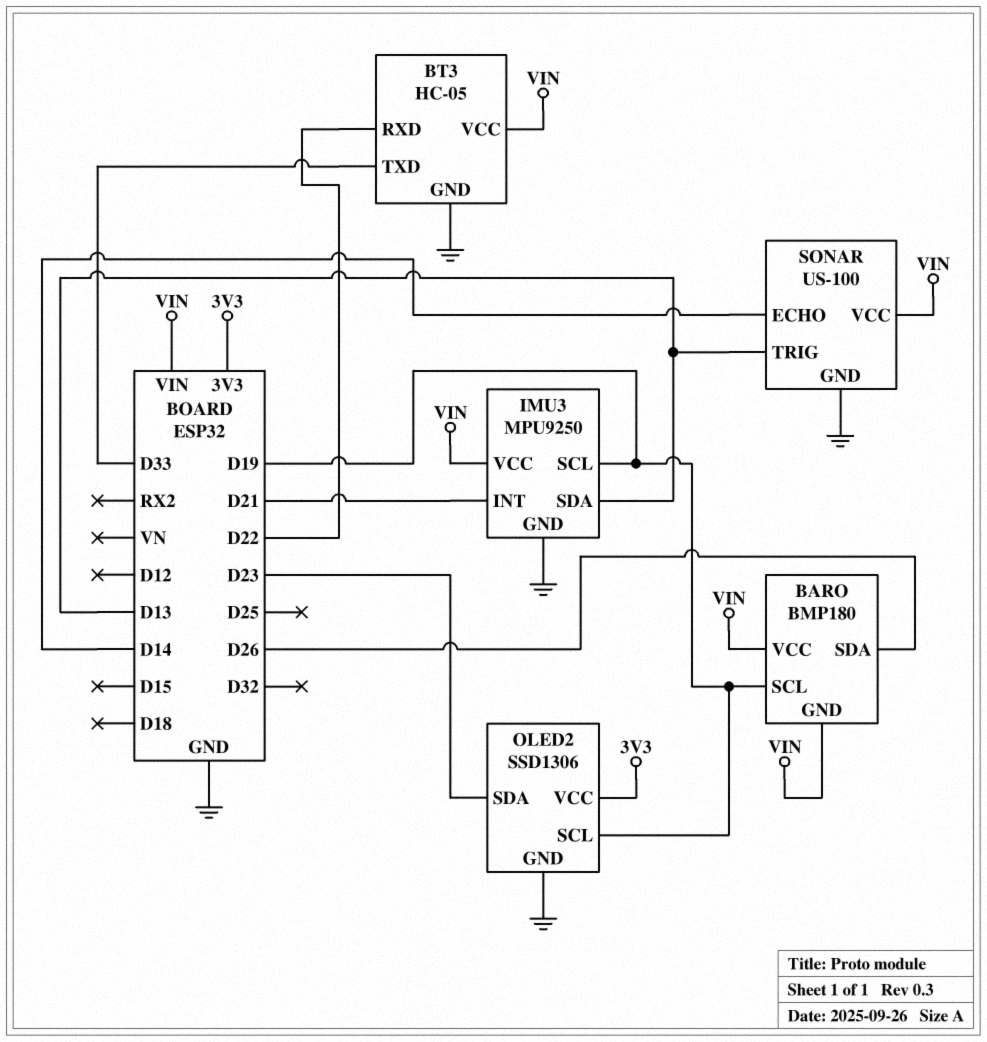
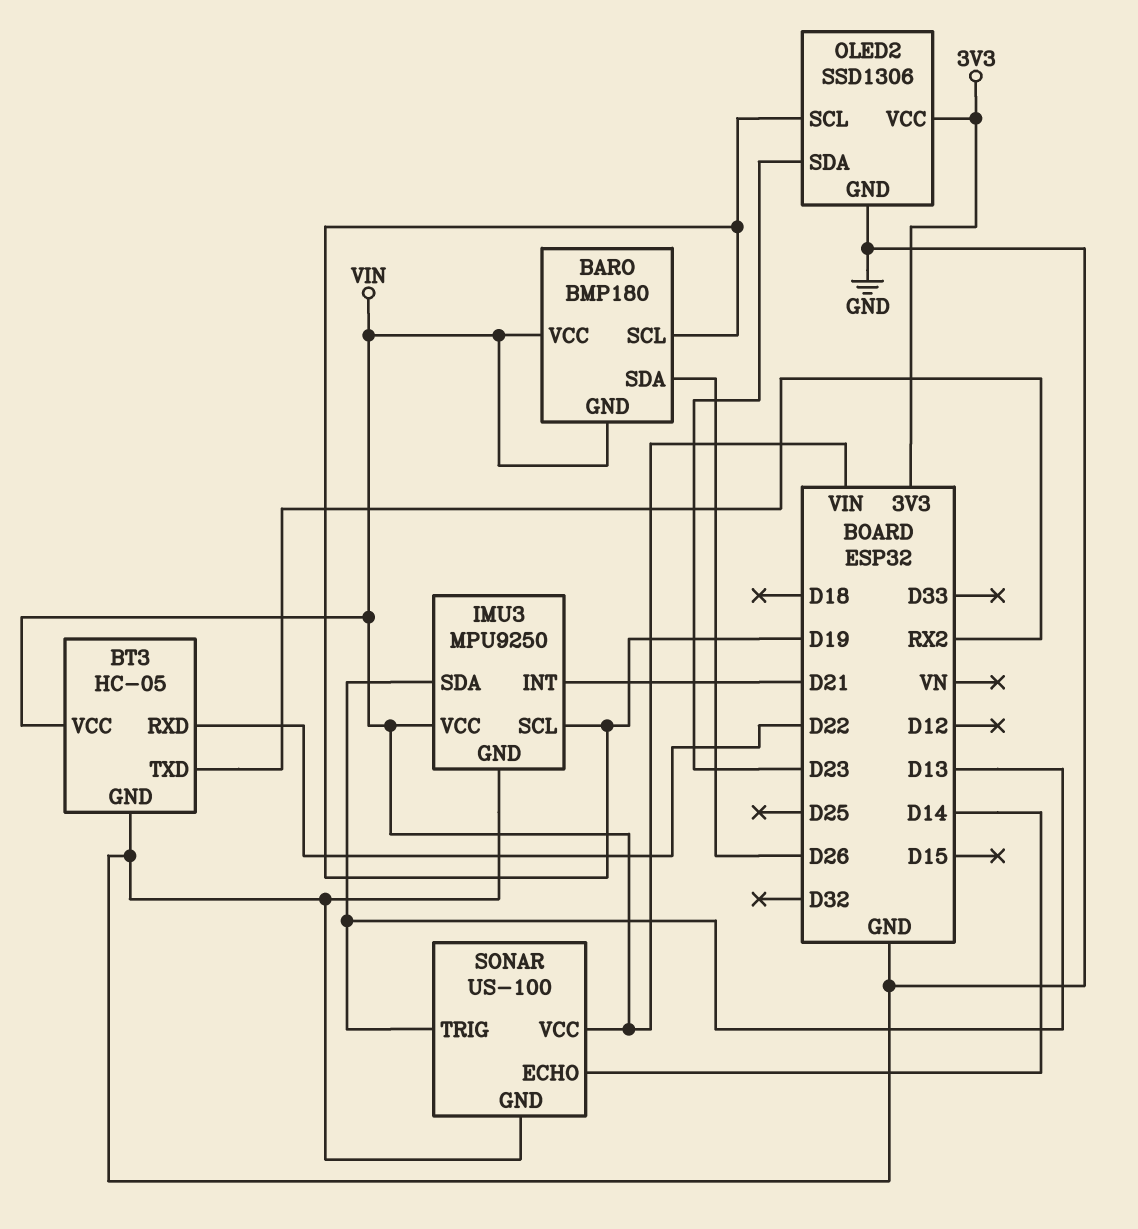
BT3 pin TXD: D33 -> RX2

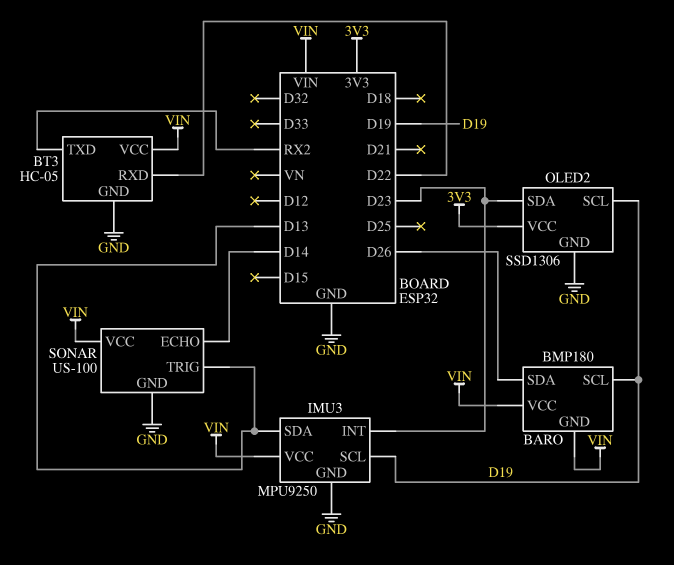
IMU3 pin INT: D21 -> D23

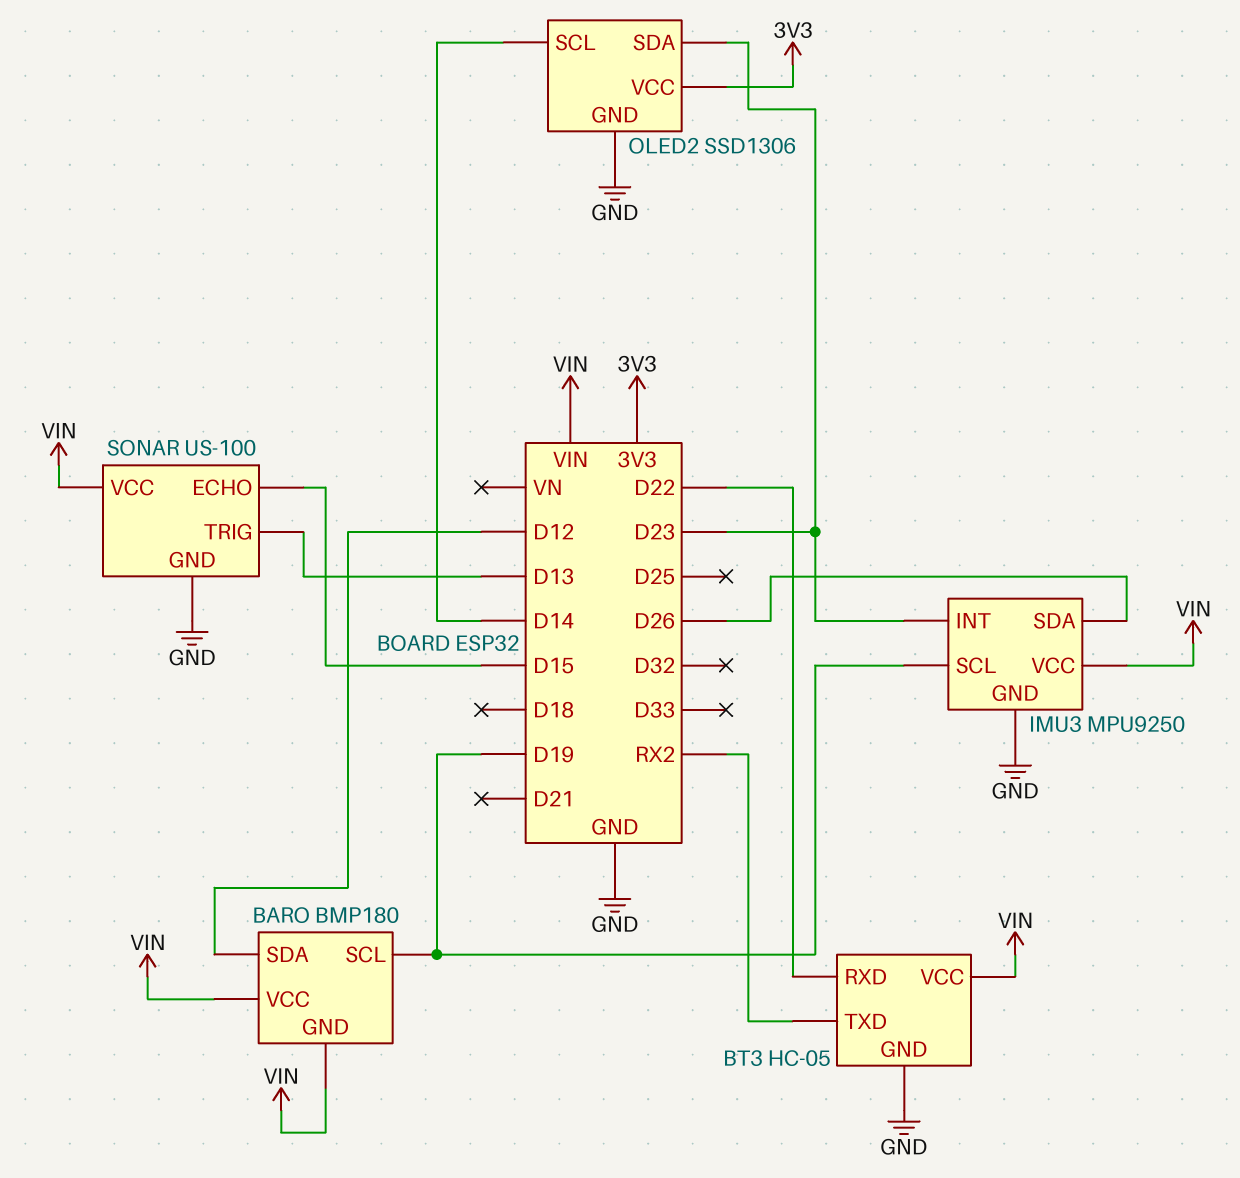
BARO pin SDA: D26 -> D12
IMU3 pin SDA: D13 -> D26
OLED2 pin SCL: D19 -> D14
SONAR pin ECHO: D14 -> D15

